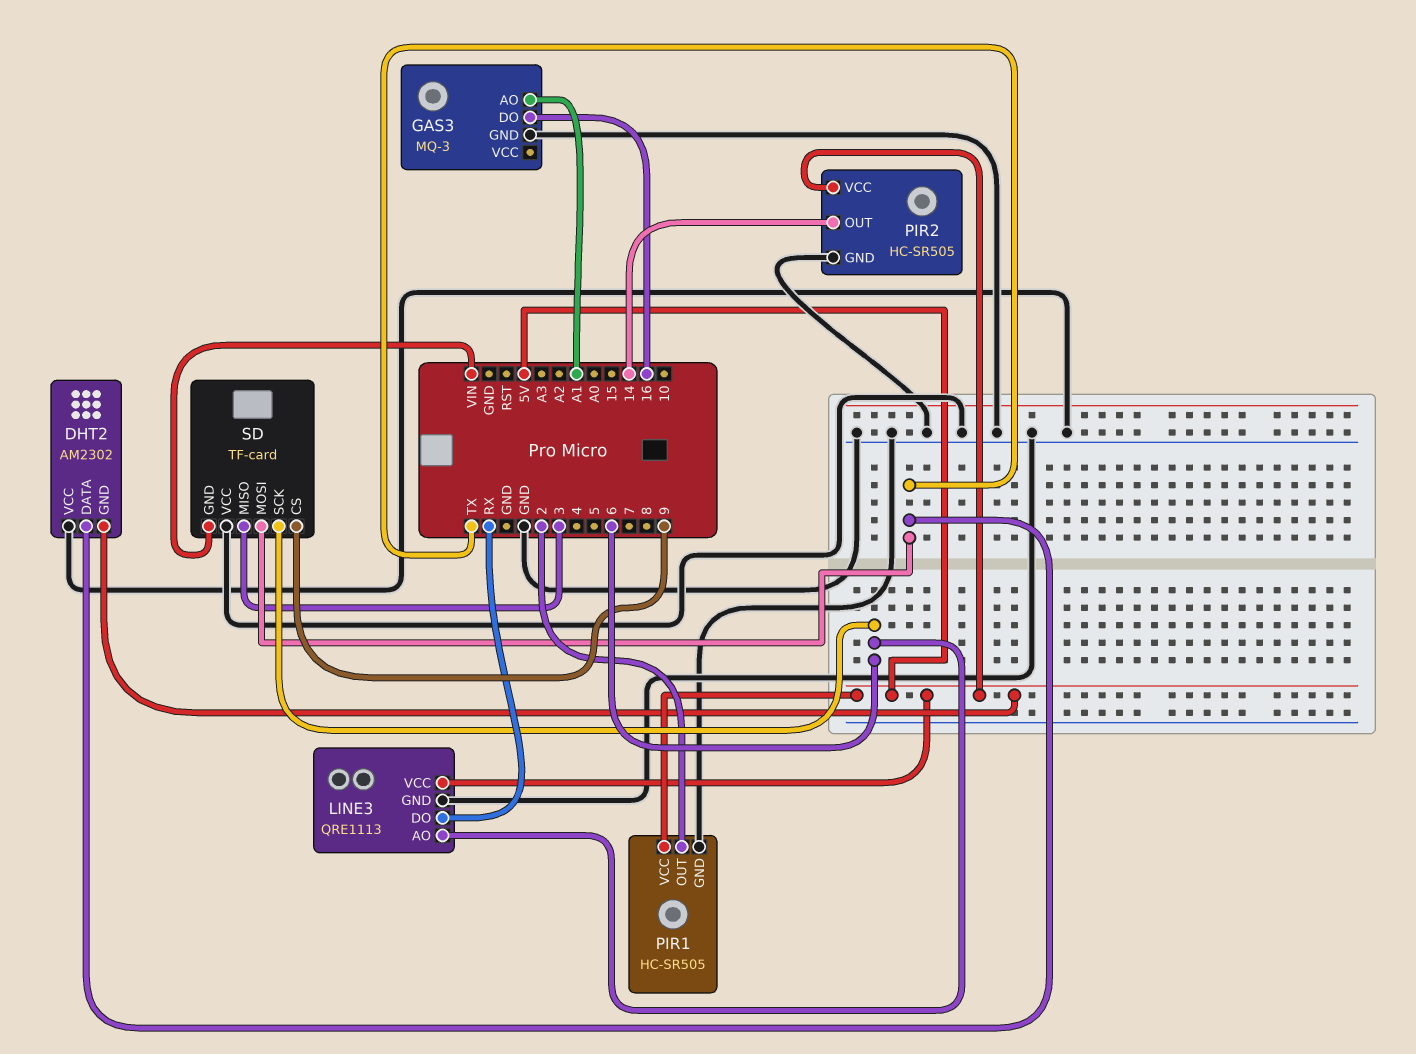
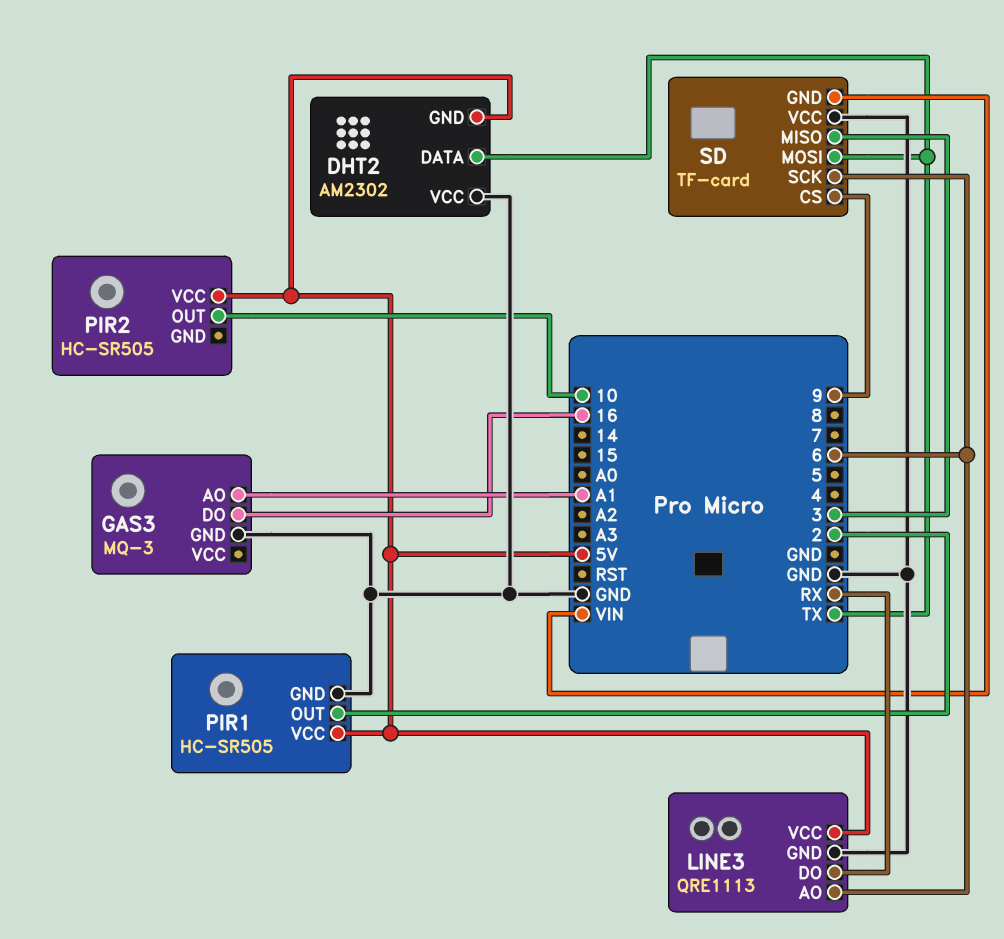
PIR2 pin GND: GND -> none
PIR2 pin OUT: 14 -> 10

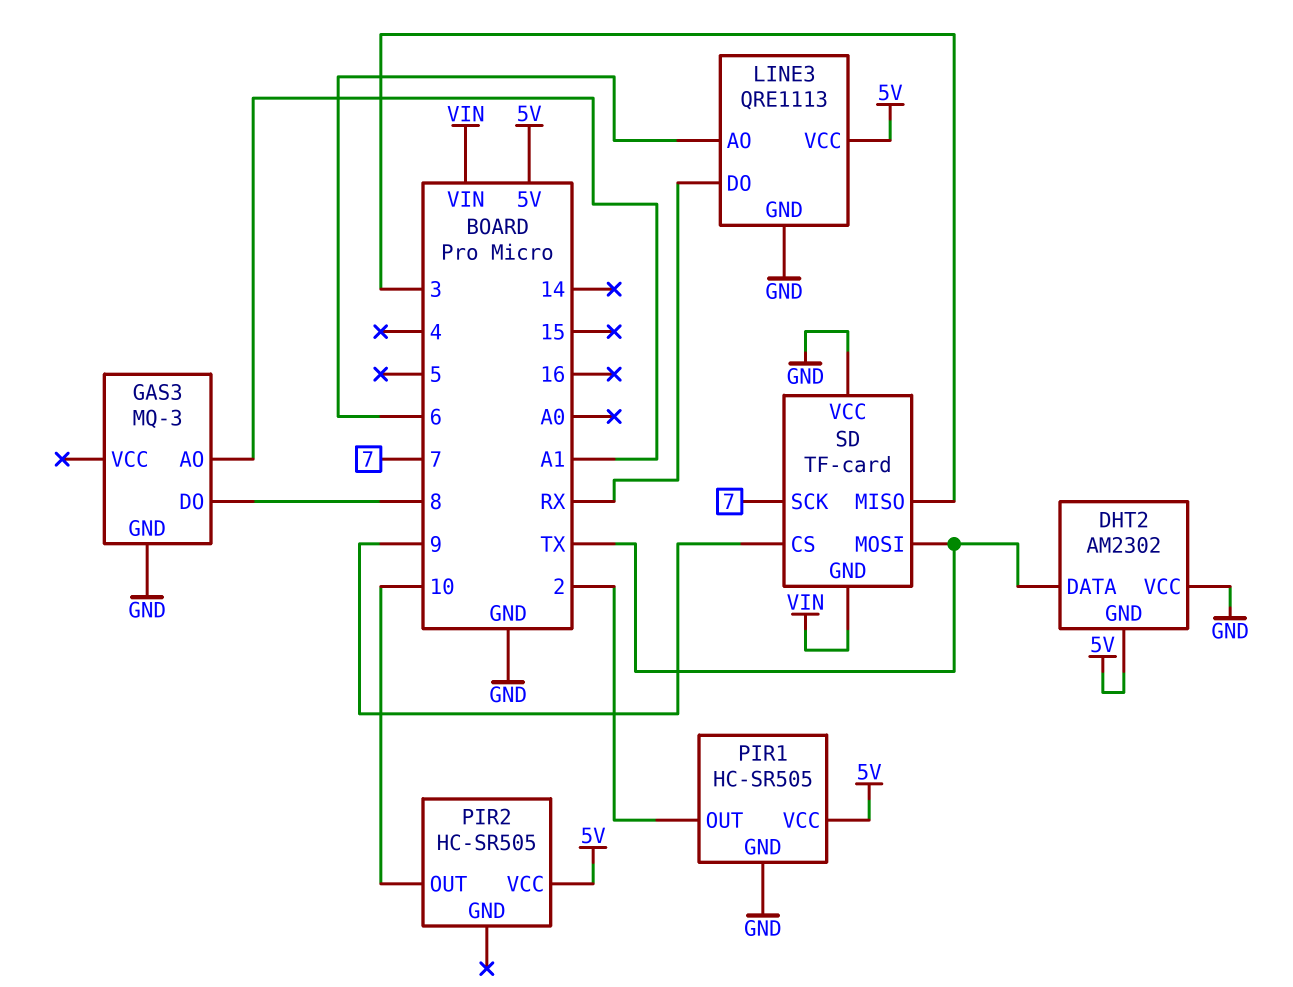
GAS3 pin DO: 16 -> 8
SD pin SCK: 6 -> 7

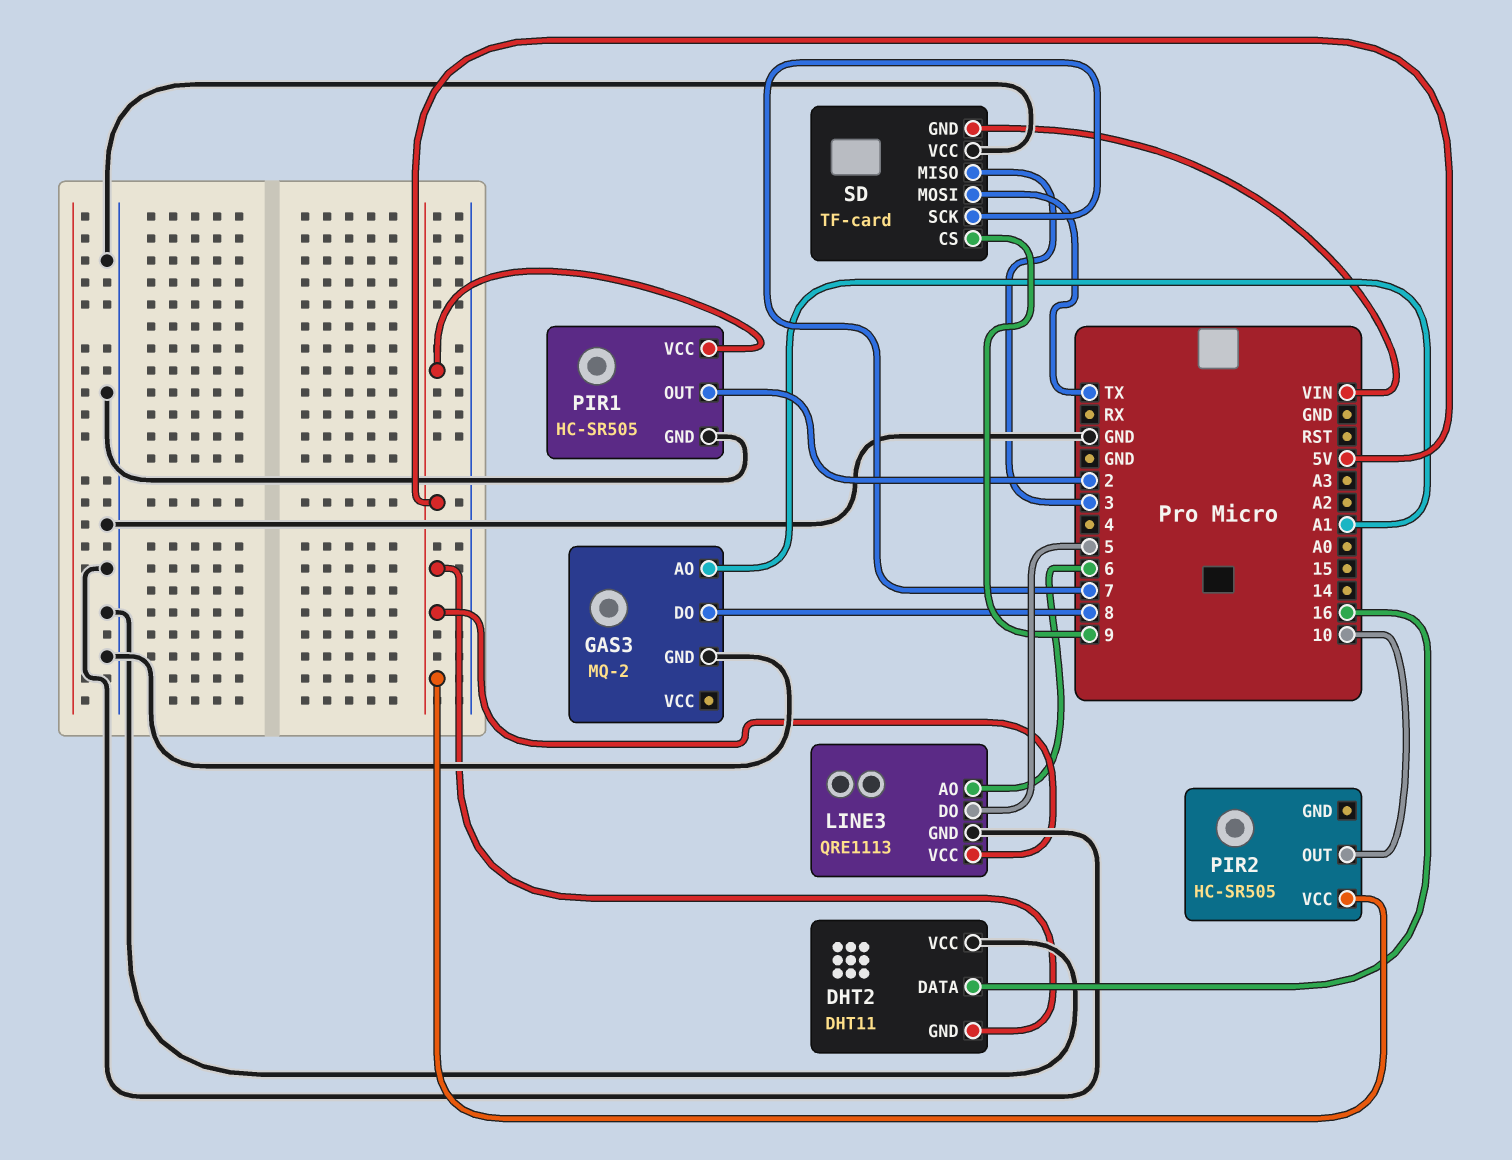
DHT2: AM2302 -> DHT11
DHT2 pin DATA: TX -> 16
GAS3: MQ-3 -> MQ-2
LINE3 pin DO: RX -> 5

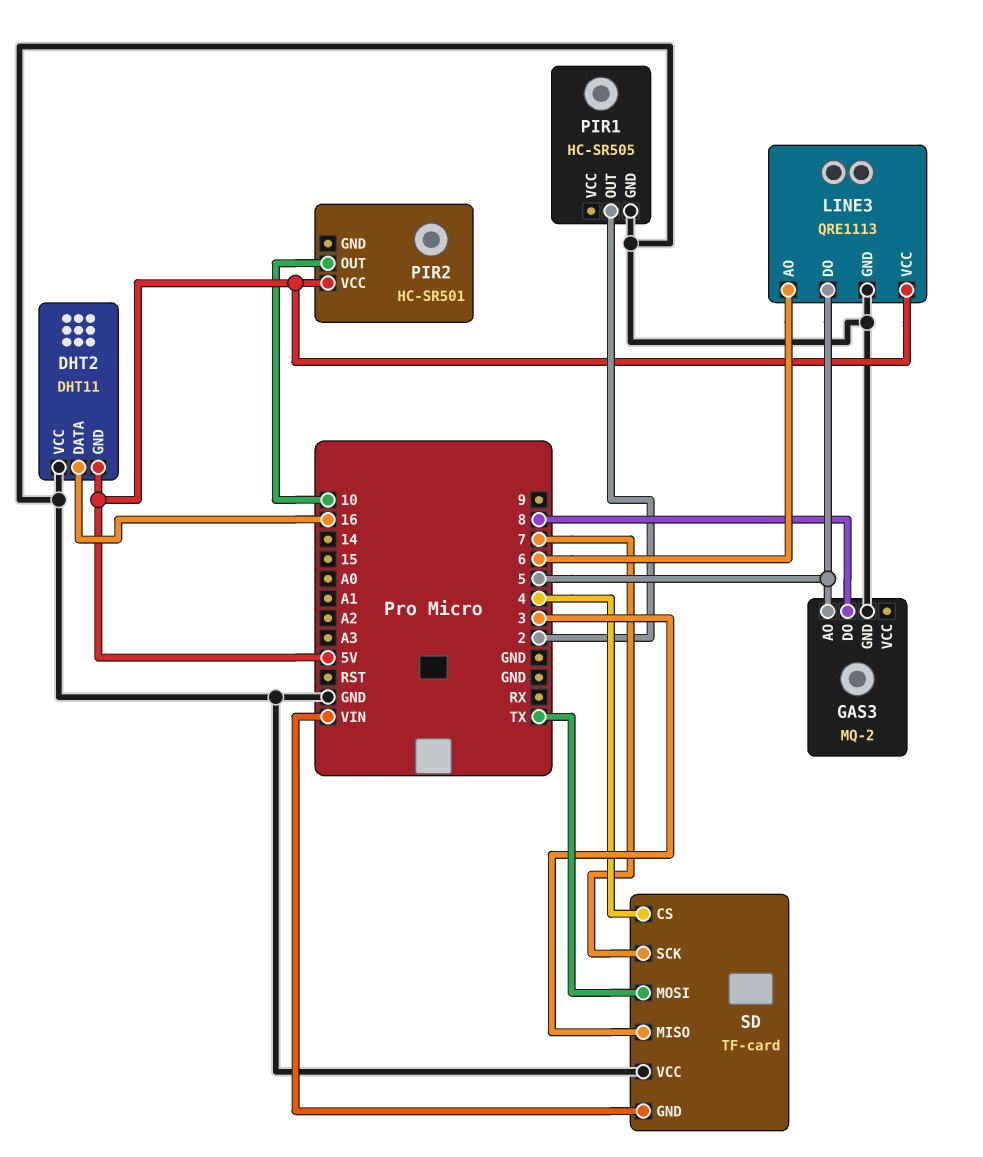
GAS3 pin AO: A1 -> 5
PIR1 pin VCC: 5V -> none
PIR2: HC-SR505 -> HC-SR501
SD pin CS: 9 -> 4

